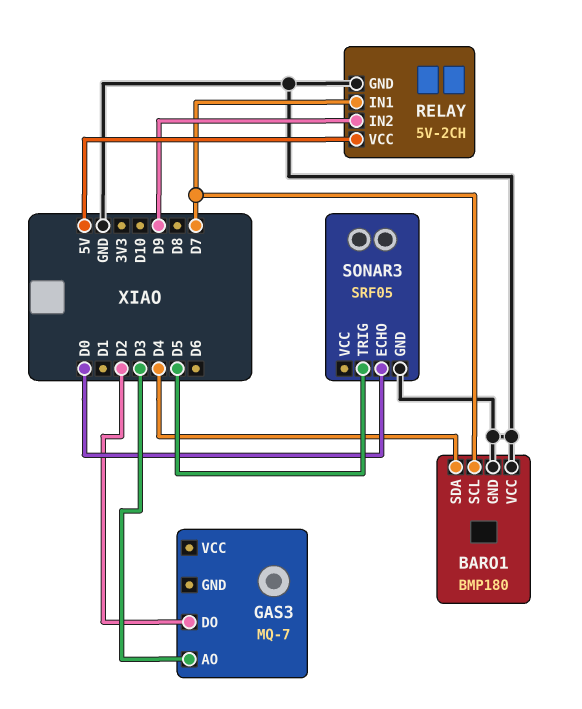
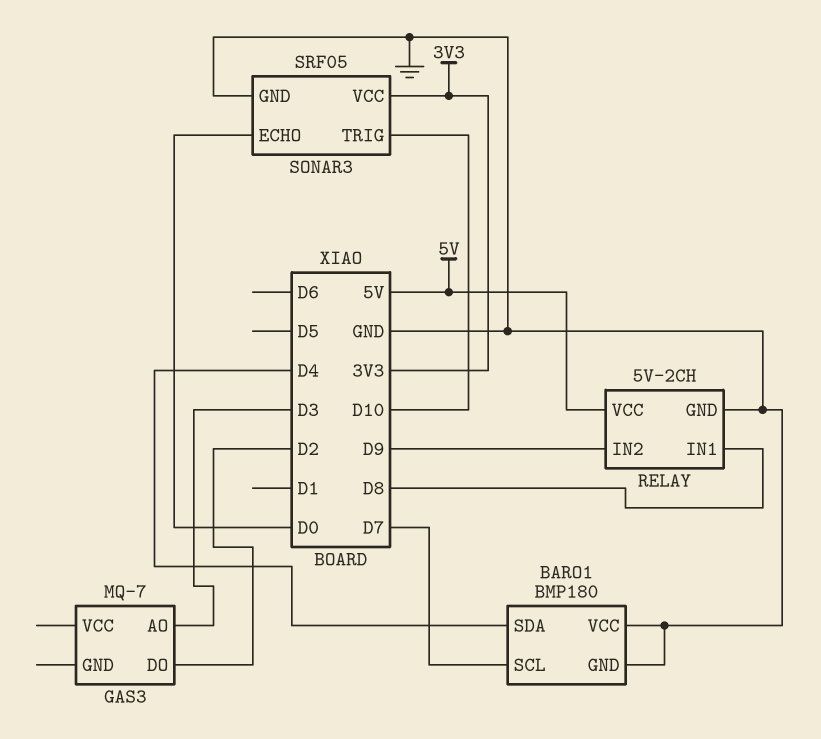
RELAY pin IN1: D7 -> D8
SONAR3 pin TRIG: D5 -> D10
SONAR3 pin VCC: none -> 3V3

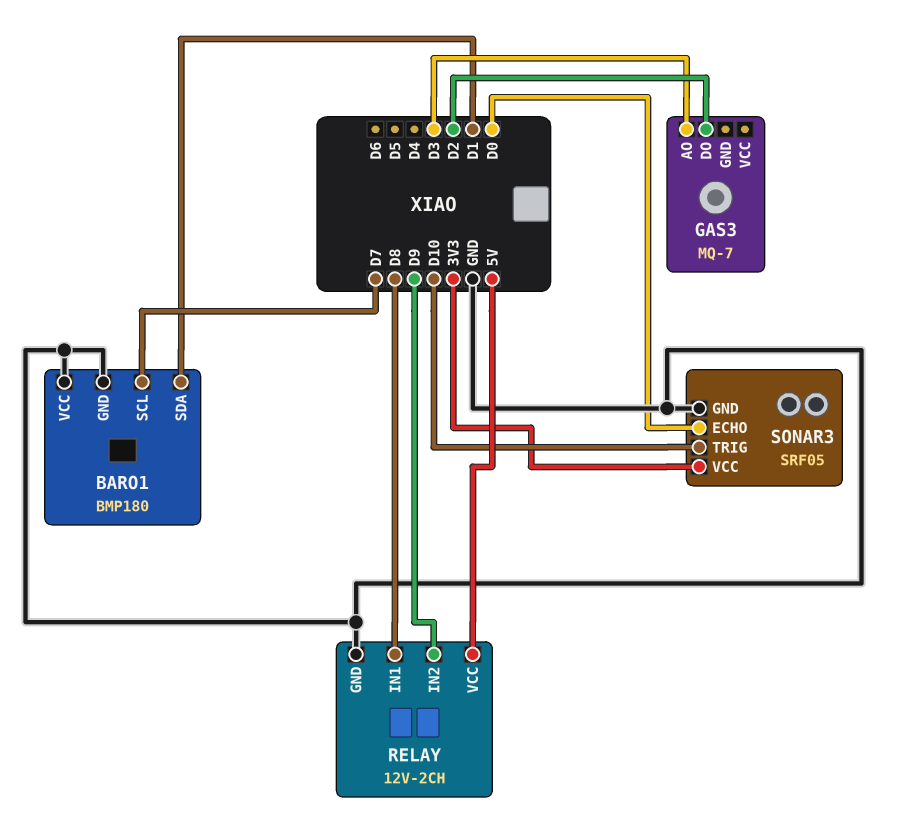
BARO1 pin SDA: D4 -> D1
RELAY: 5V-2CH -> 12V-2CH

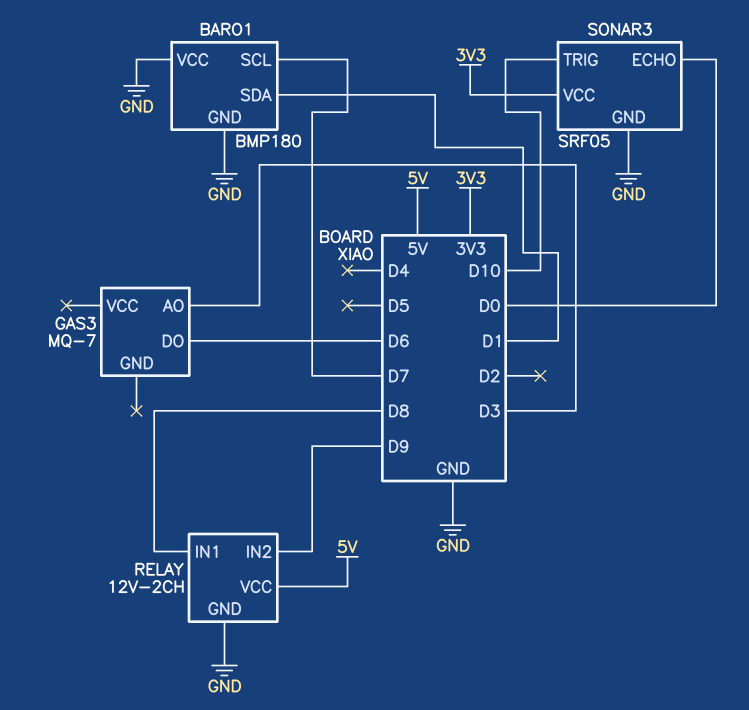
GAS3 pin DO: D2 -> D6

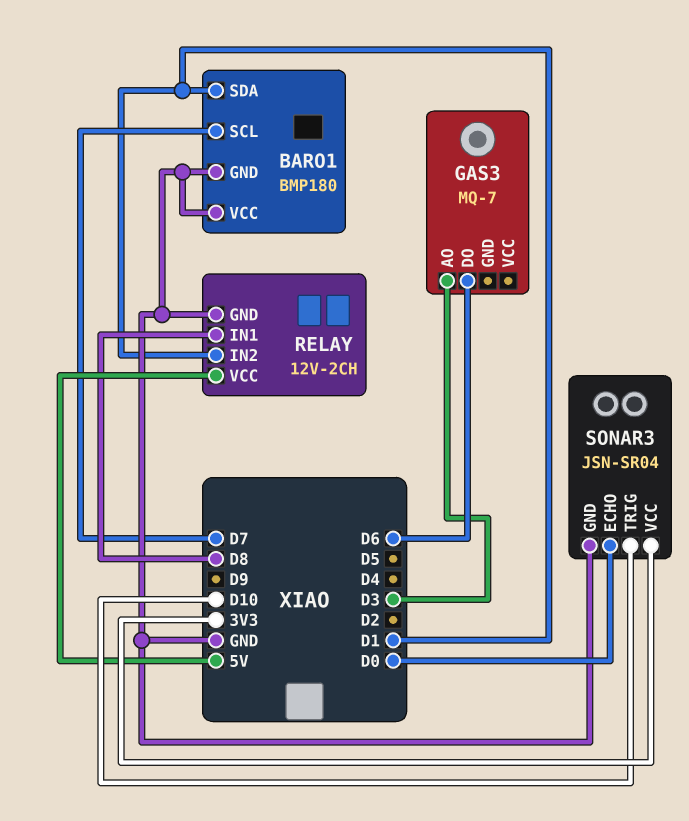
RELAY pin IN2: D9 -> D1
SONAR3: SRF05 -> JSN-SR04

